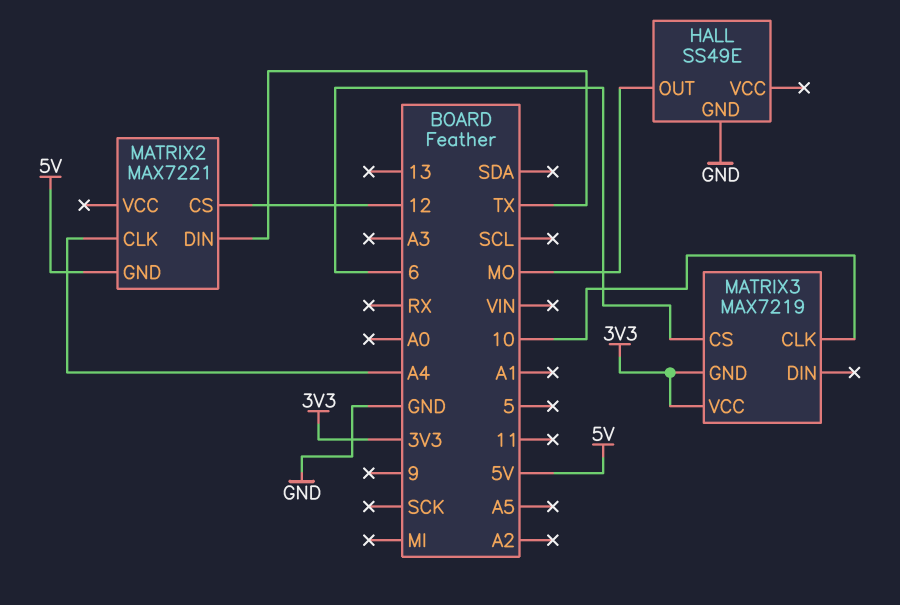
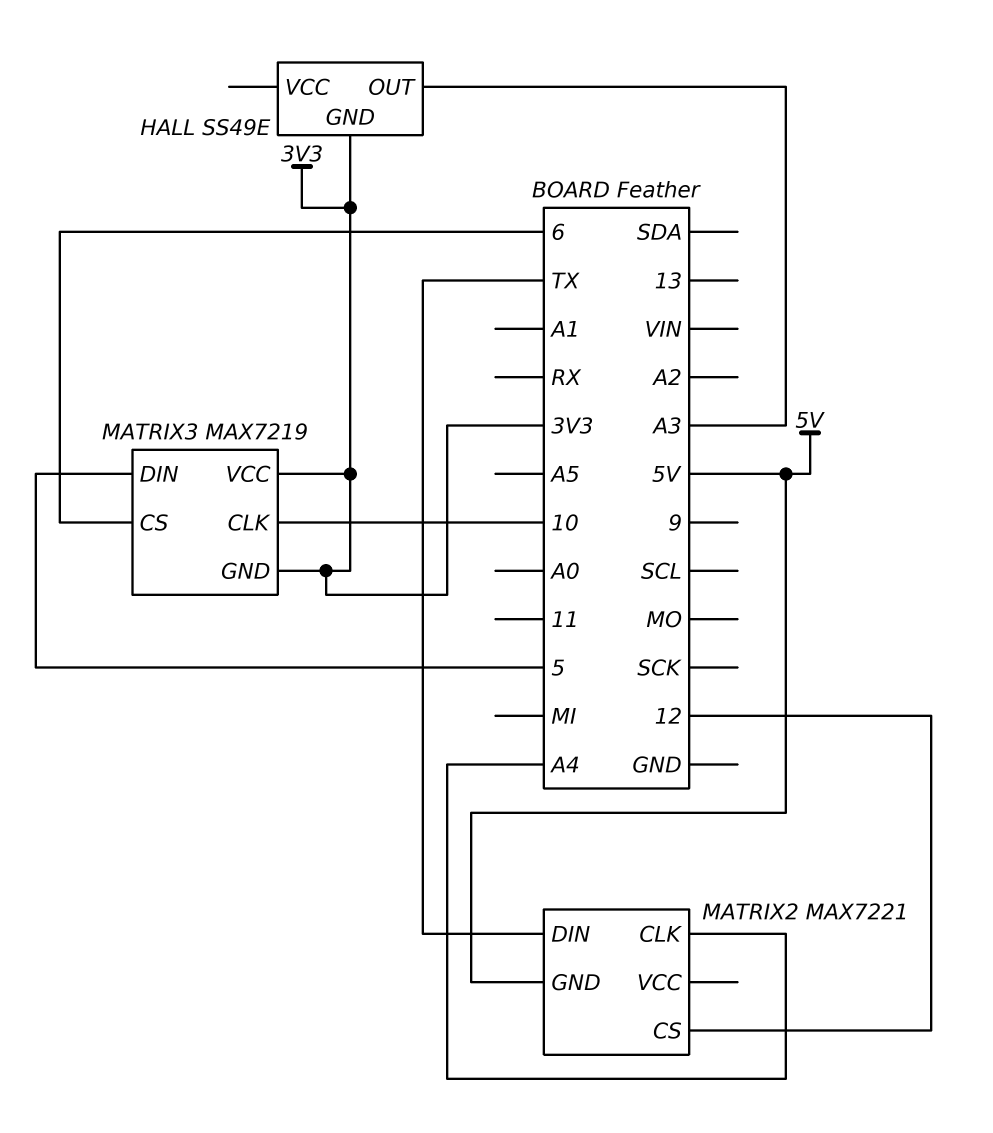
HALL pin GND: GND -> 3V3
HALL pin OUT: MO -> A3
MATRIX3 pin DIN: none -> 5

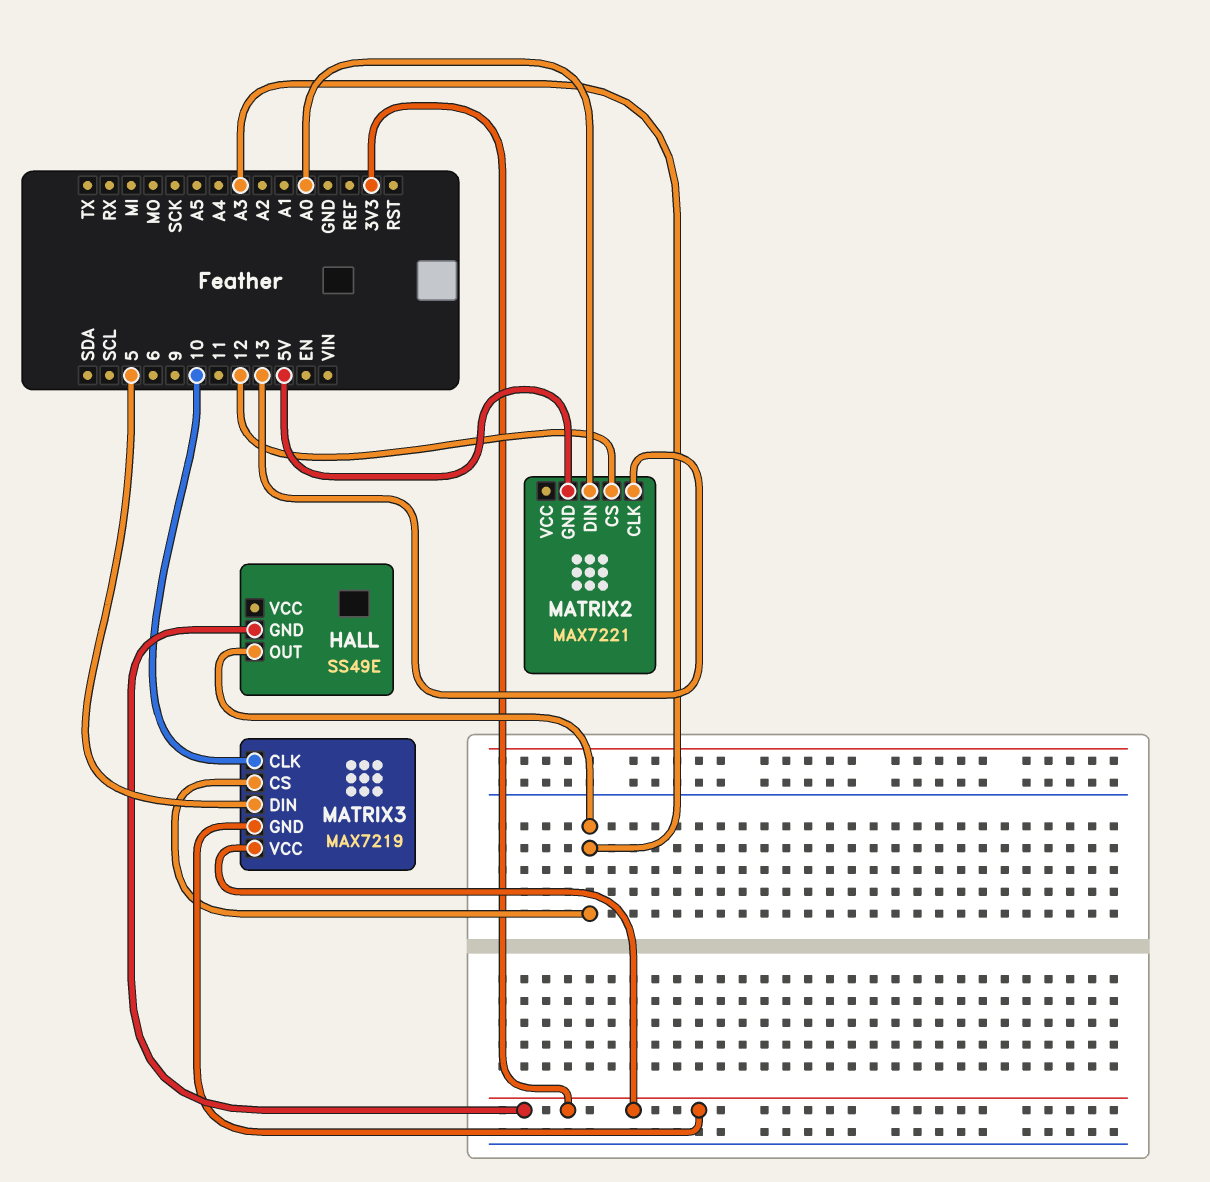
MATRIX2 pin CLK: A4 -> 13
MATRIX2 pin DIN: TX -> A0
MATRIX3 pin CS: 6 -> A3

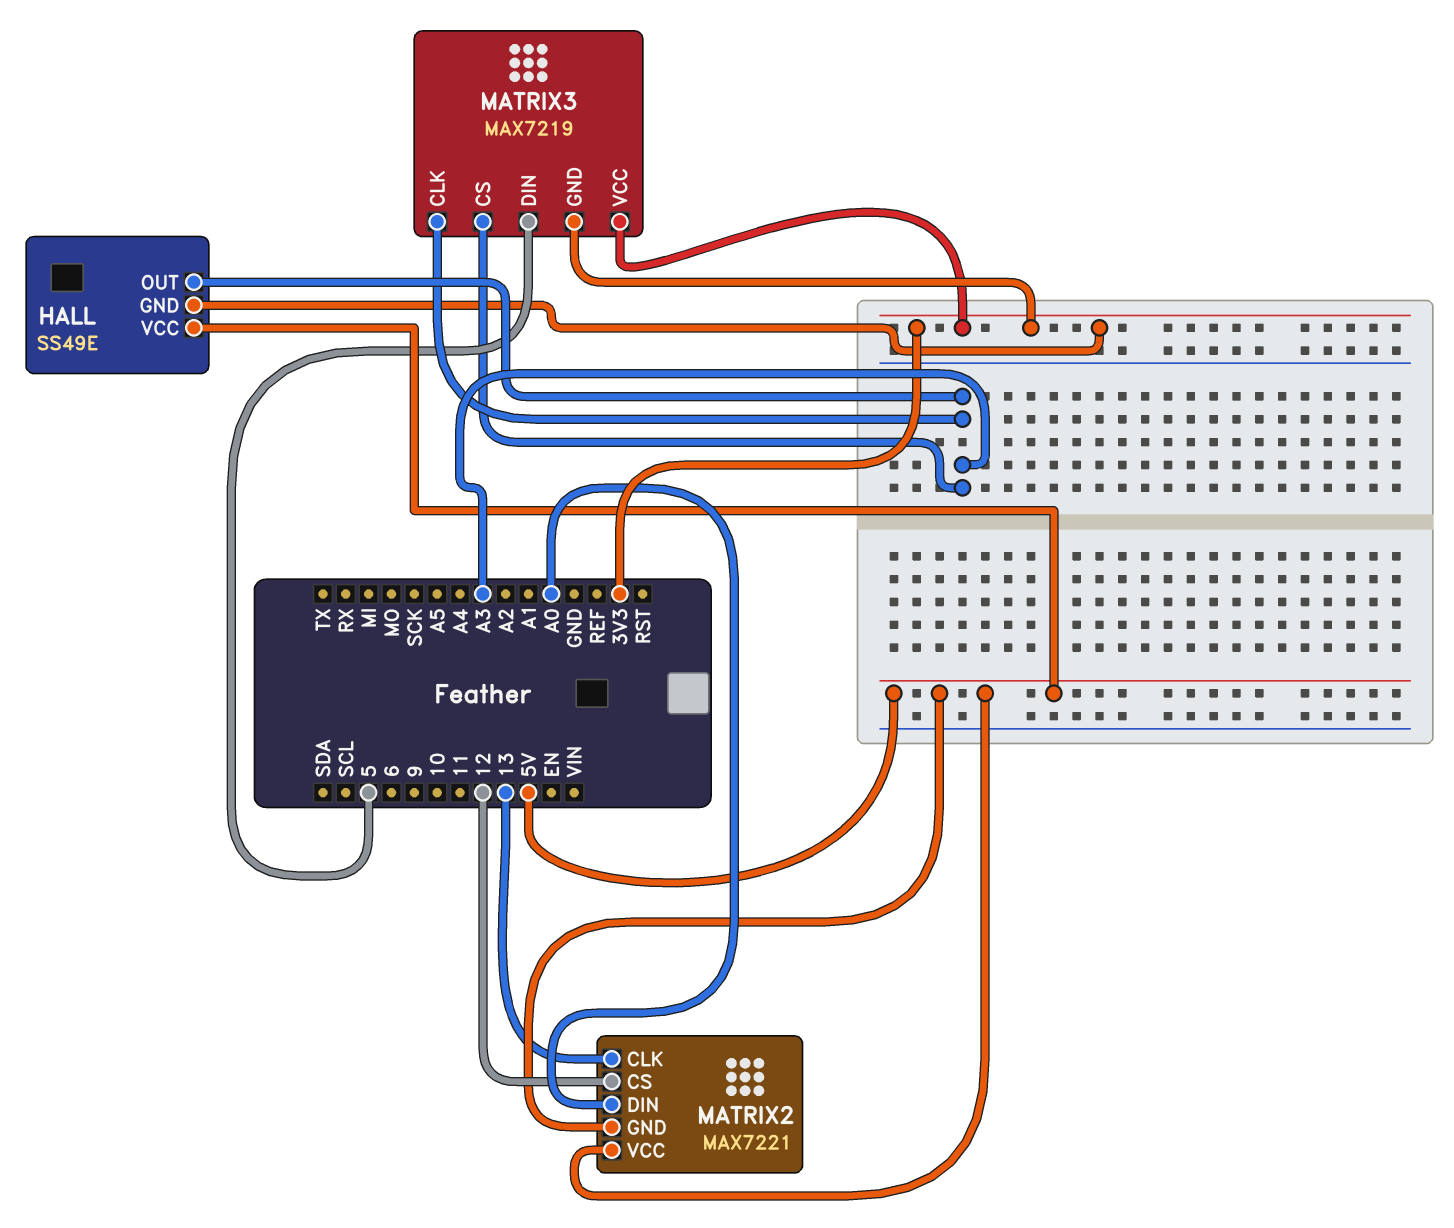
HALL pin VCC: none -> 5V
MATRIX2 pin VCC: none -> 5V
MATRIX3 pin CLK: 10 -> A3

